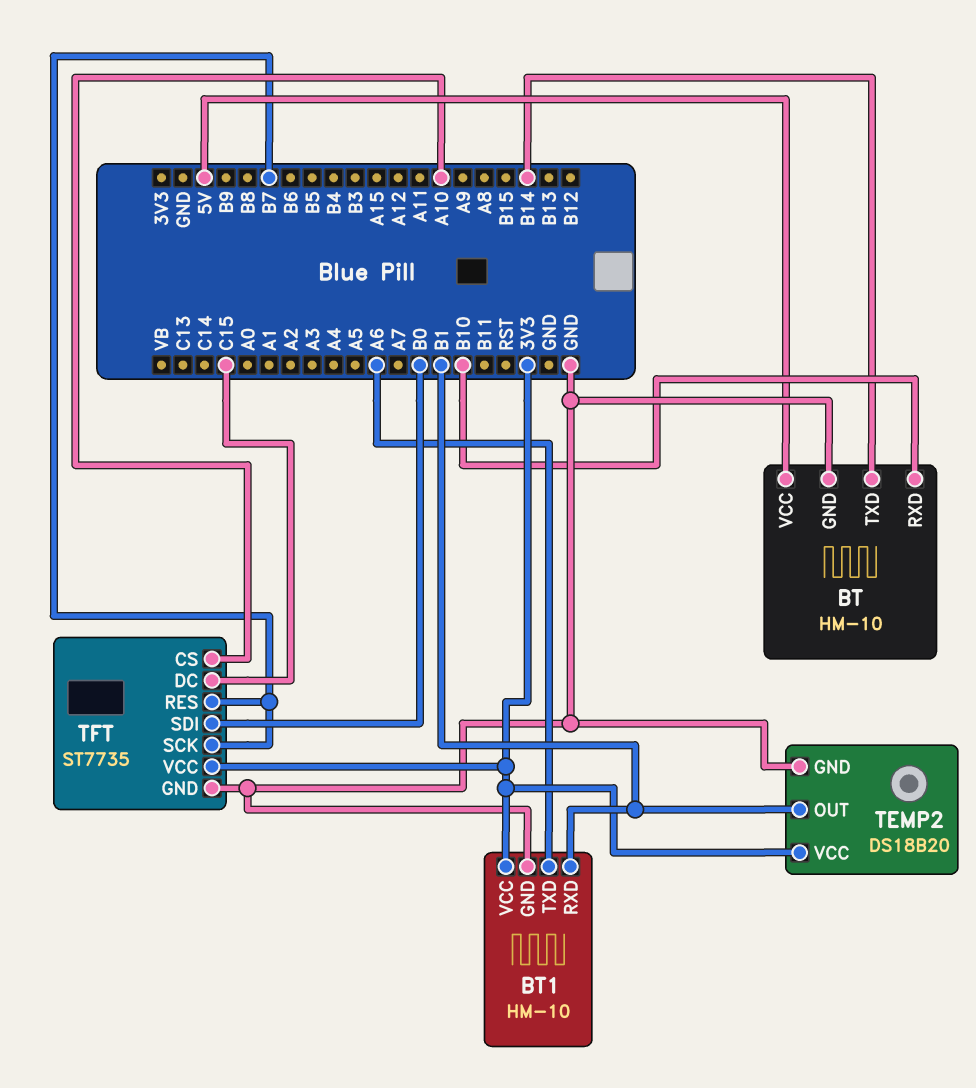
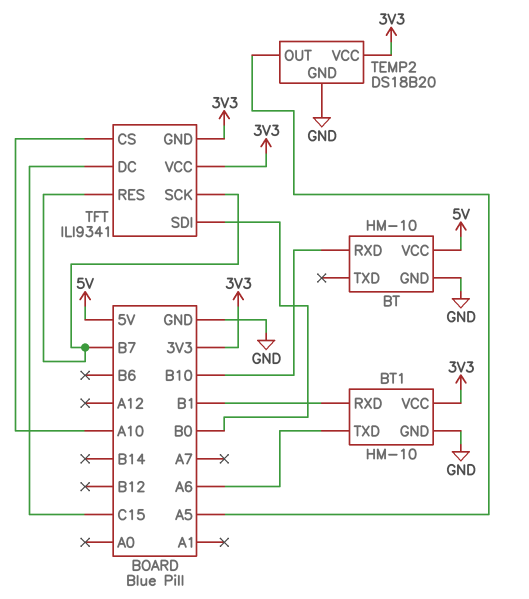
BT pin TXD: B14 -> none
TEMP2 pin OUT: B1 -> A5
TFT: ST7735 -> ILI9341
TFT pin GND: GND -> 3V3

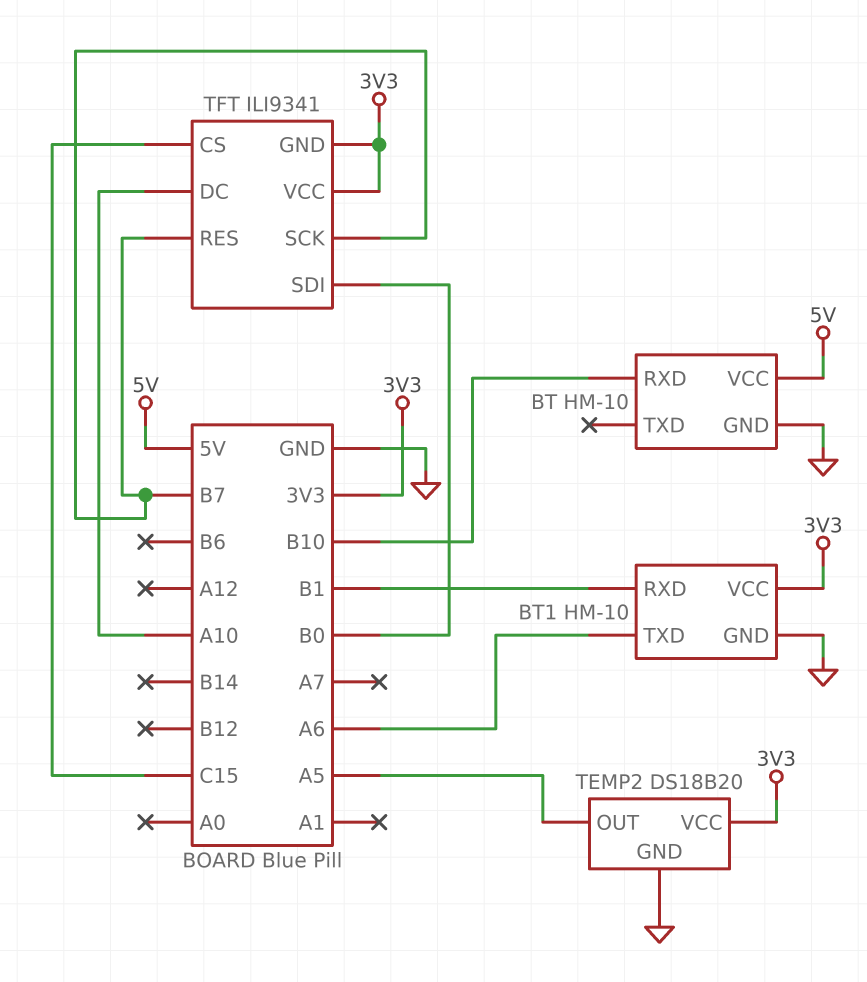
TFT pin CS: A10 -> C15
TFT pin DC: C15 -> A10

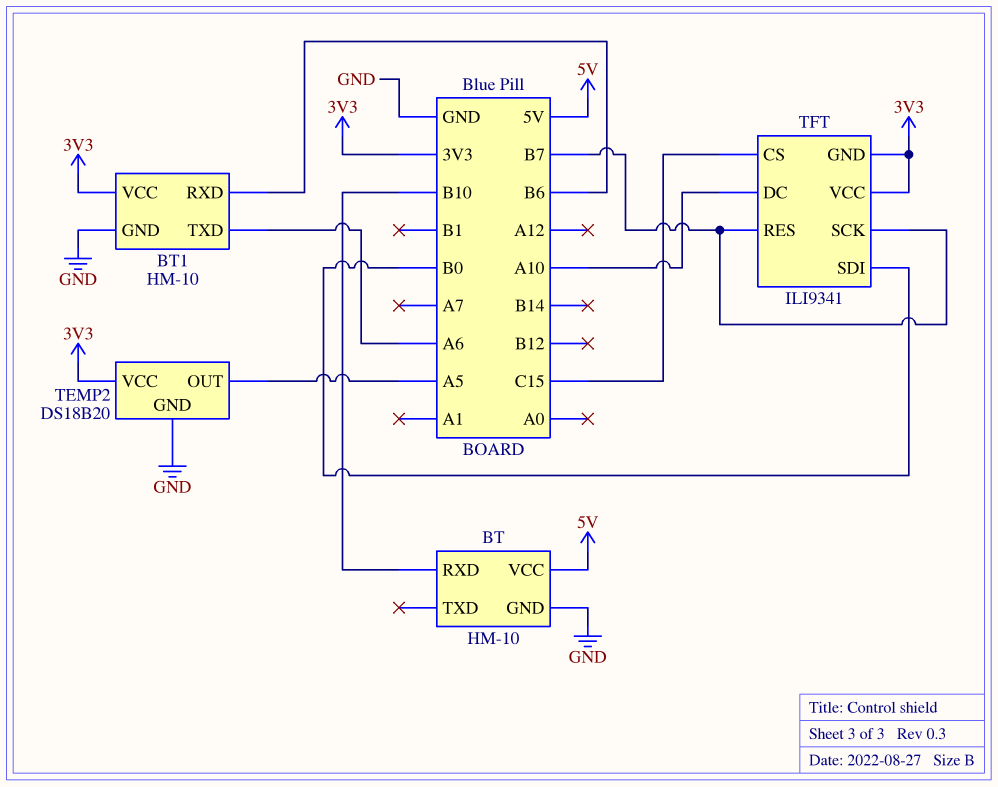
BT1 pin RXD: B1 -> B6

